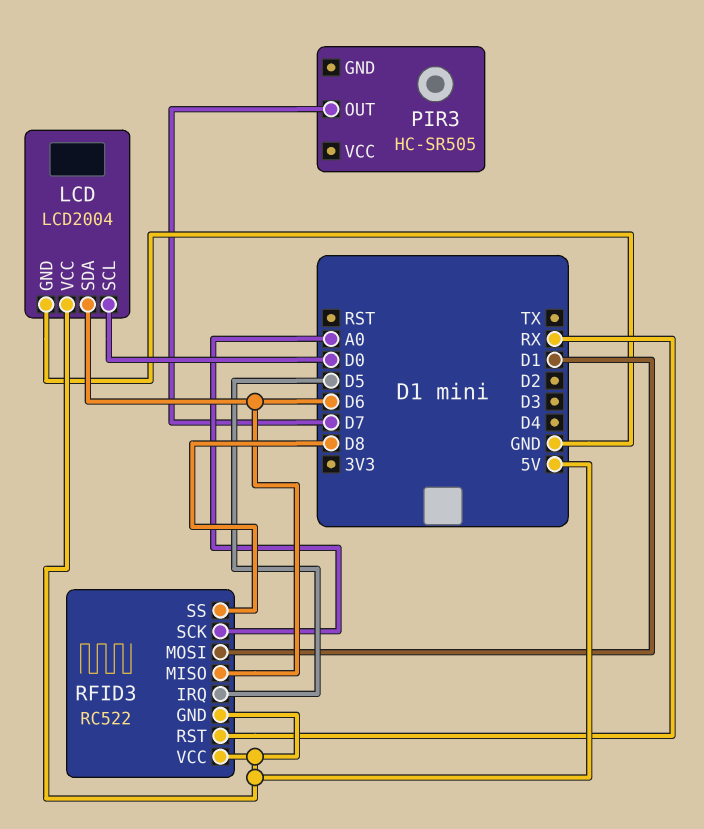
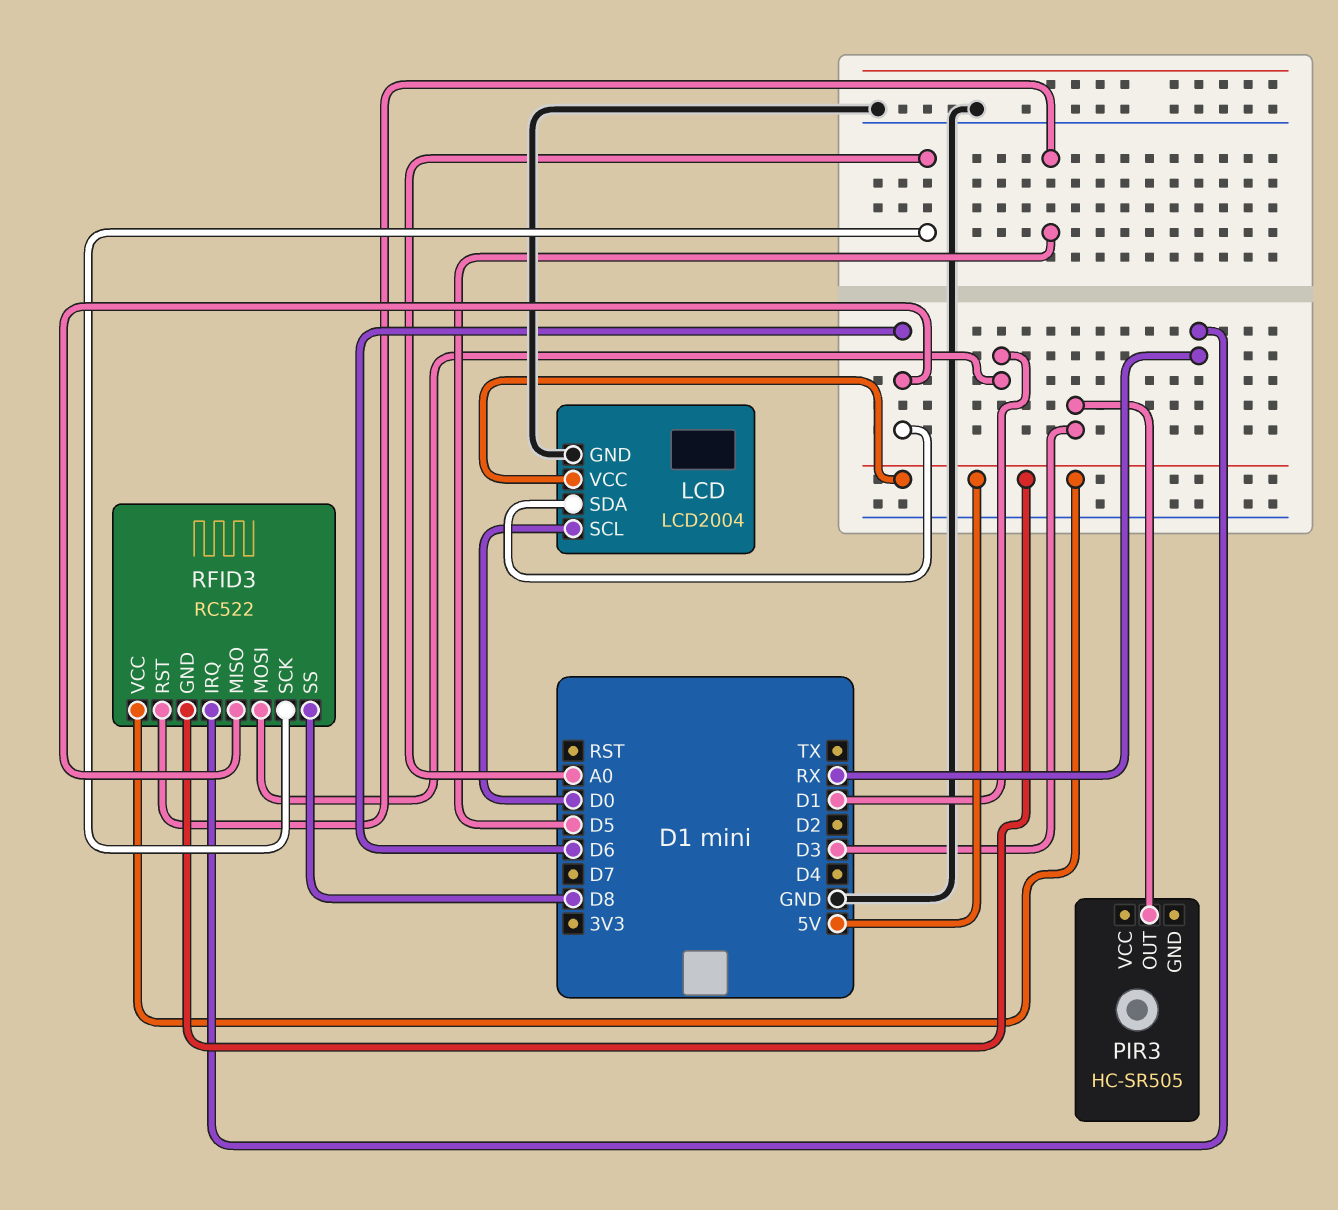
PIR3 pin OUT: D7 -> D3
RFID3 pin IRQ: D5 -> RX
RFID3 pin RST: RX -> D5

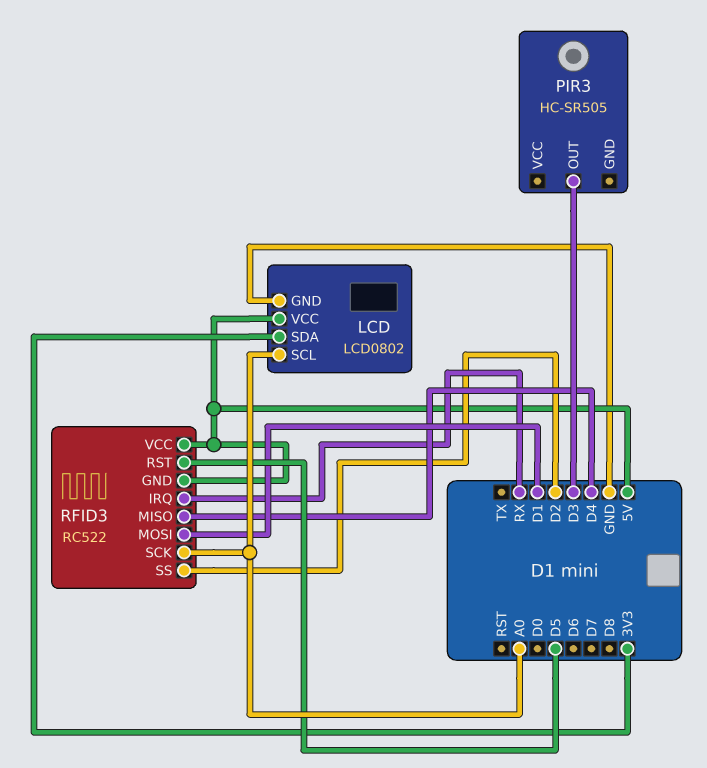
LCD: LCD2004 -> LCD0802
LCD pin SCL: D0 -> A0
LCD pin SDA: D6 -> 3V3
RFID3 pin MISO: D6 -> D4
RFID3 pin SS: D8 -> D2

